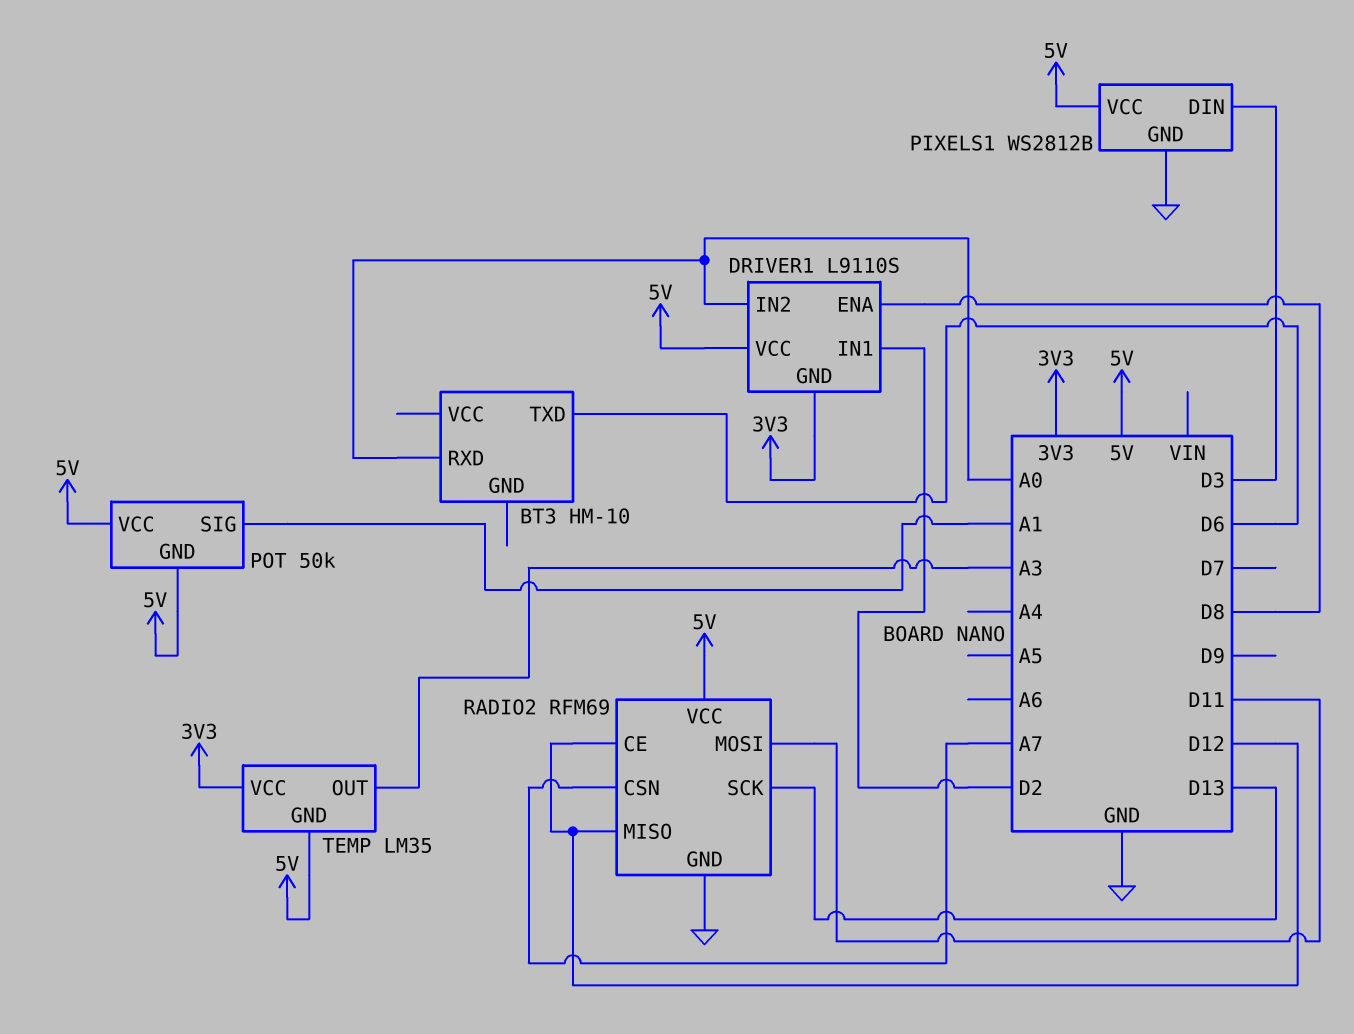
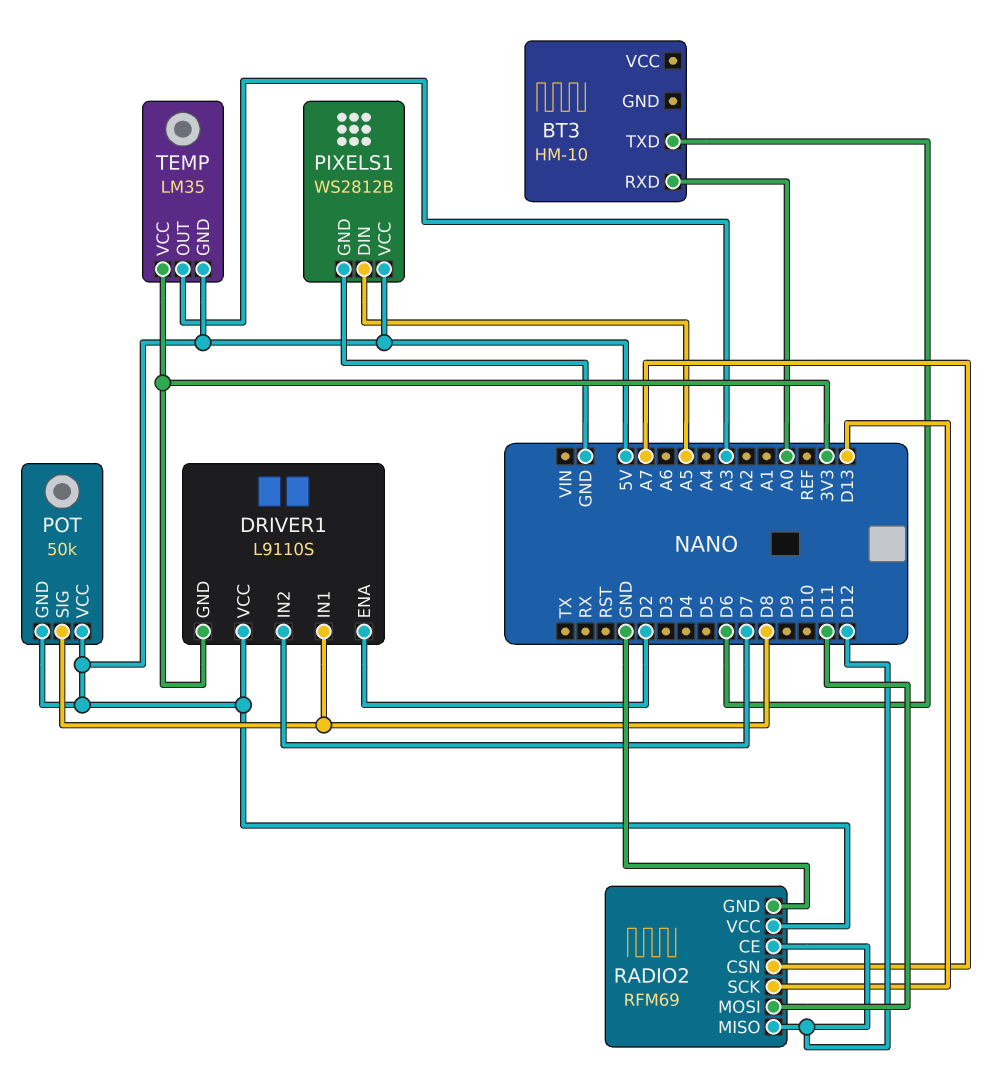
DRIVER1 pin ENA: D8 -> D2
DRIVER1 pin IN1: D2 -> D8
DRIVER1 pin IN2: A0 -> D7
PIXELS1 pin DIN: D3 -> A5
POT pin SIG: A1 -> D8

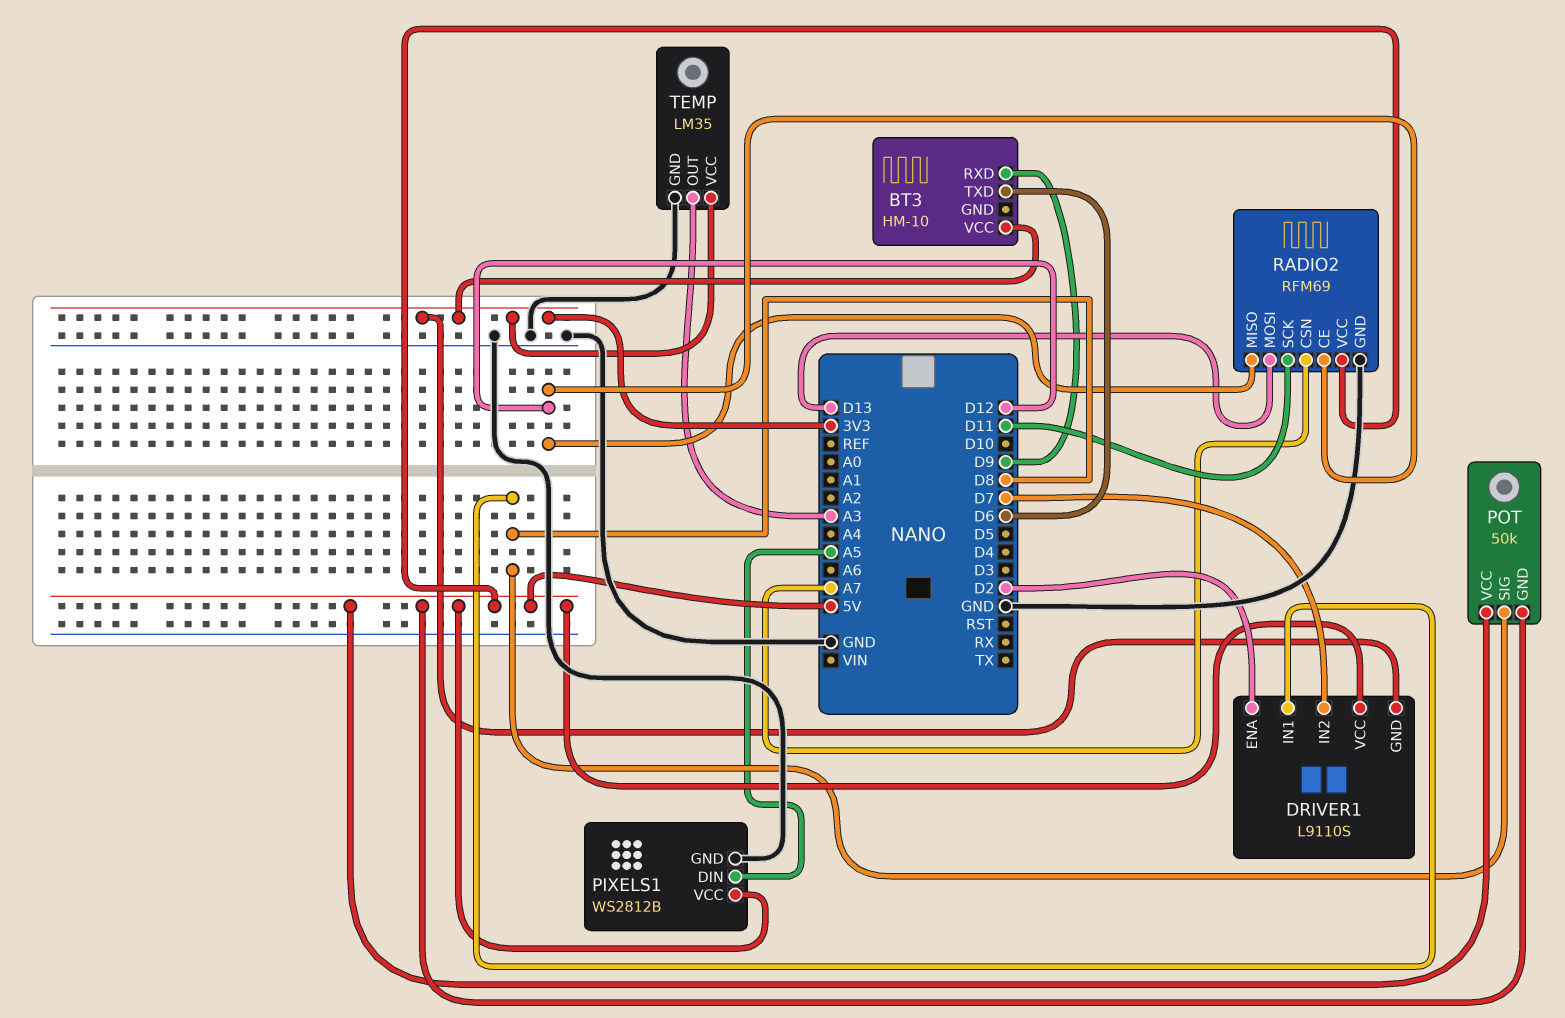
BT3 pin RXD: A0 -> D9
BT3 pin VCC: none -> 3V3
RADIO2 pin MOSI: D11 -> D13
RADIO2 pin SCK: D13 -> D11
TEMP pin GND: 5V -> GND

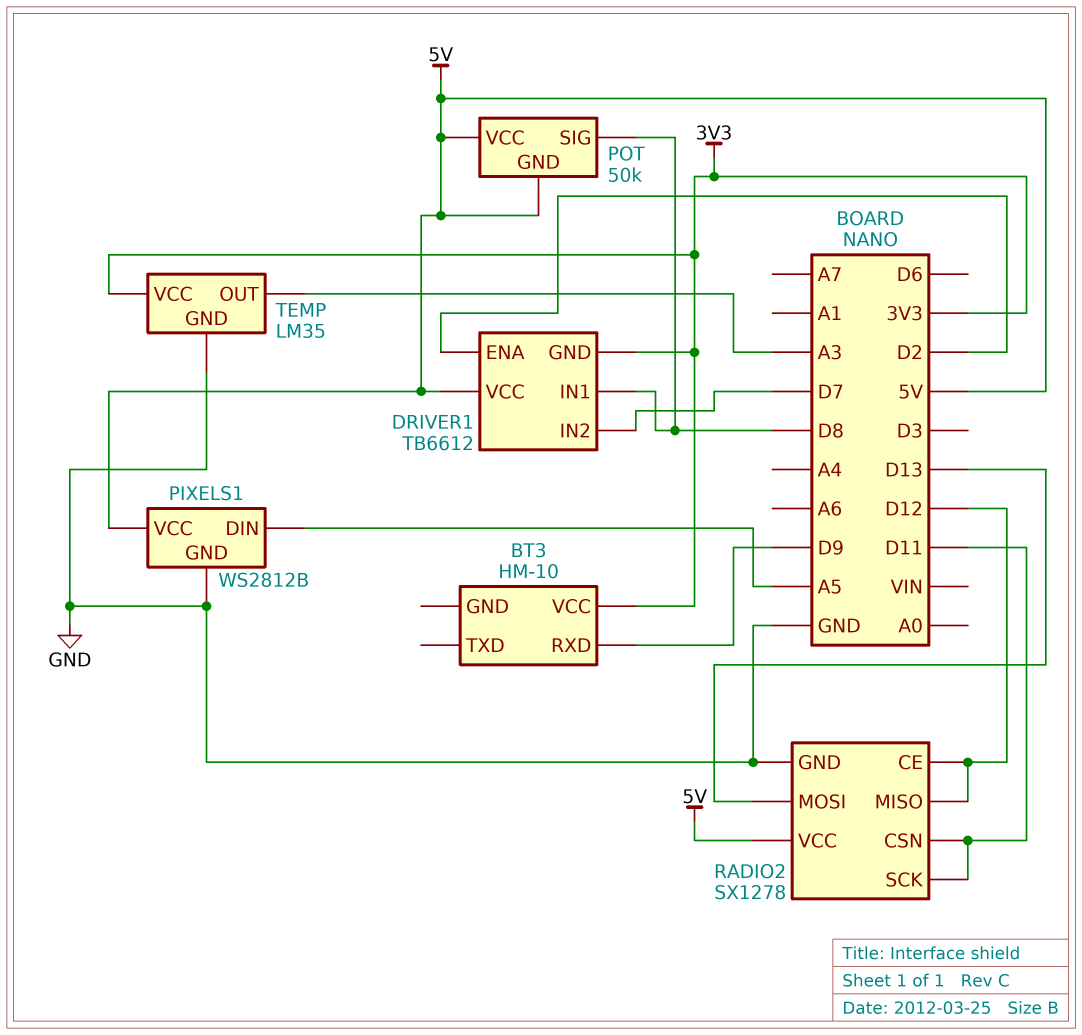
BT3 pin TXD: D6 -> none
DRIVER1: L9110S -> TB6612
RADIO2: RFM69 -> SX1278
RADIO2 pin CSN: A7 -> D11

